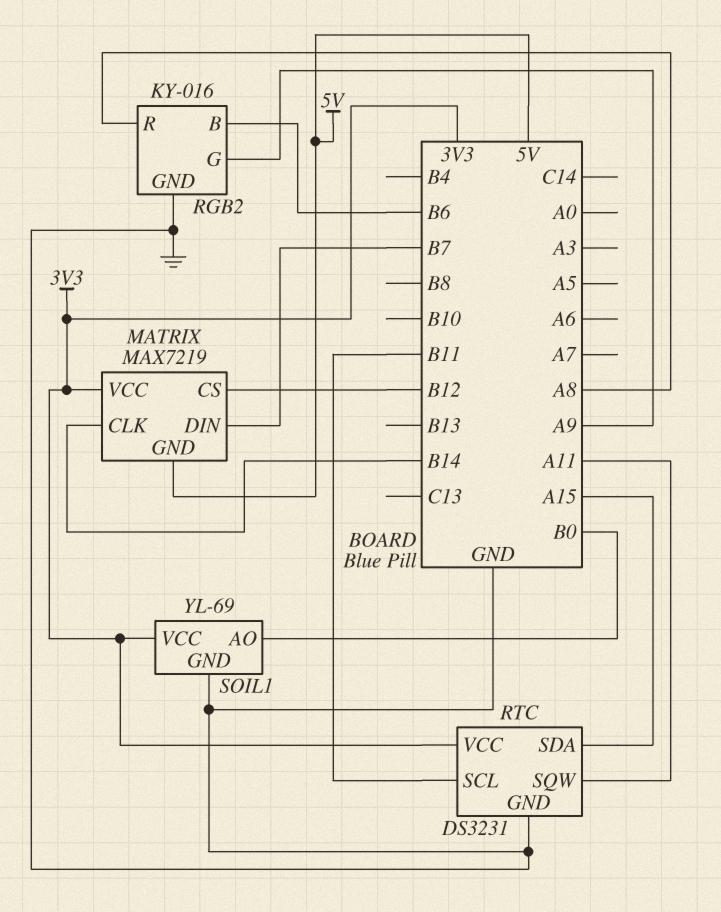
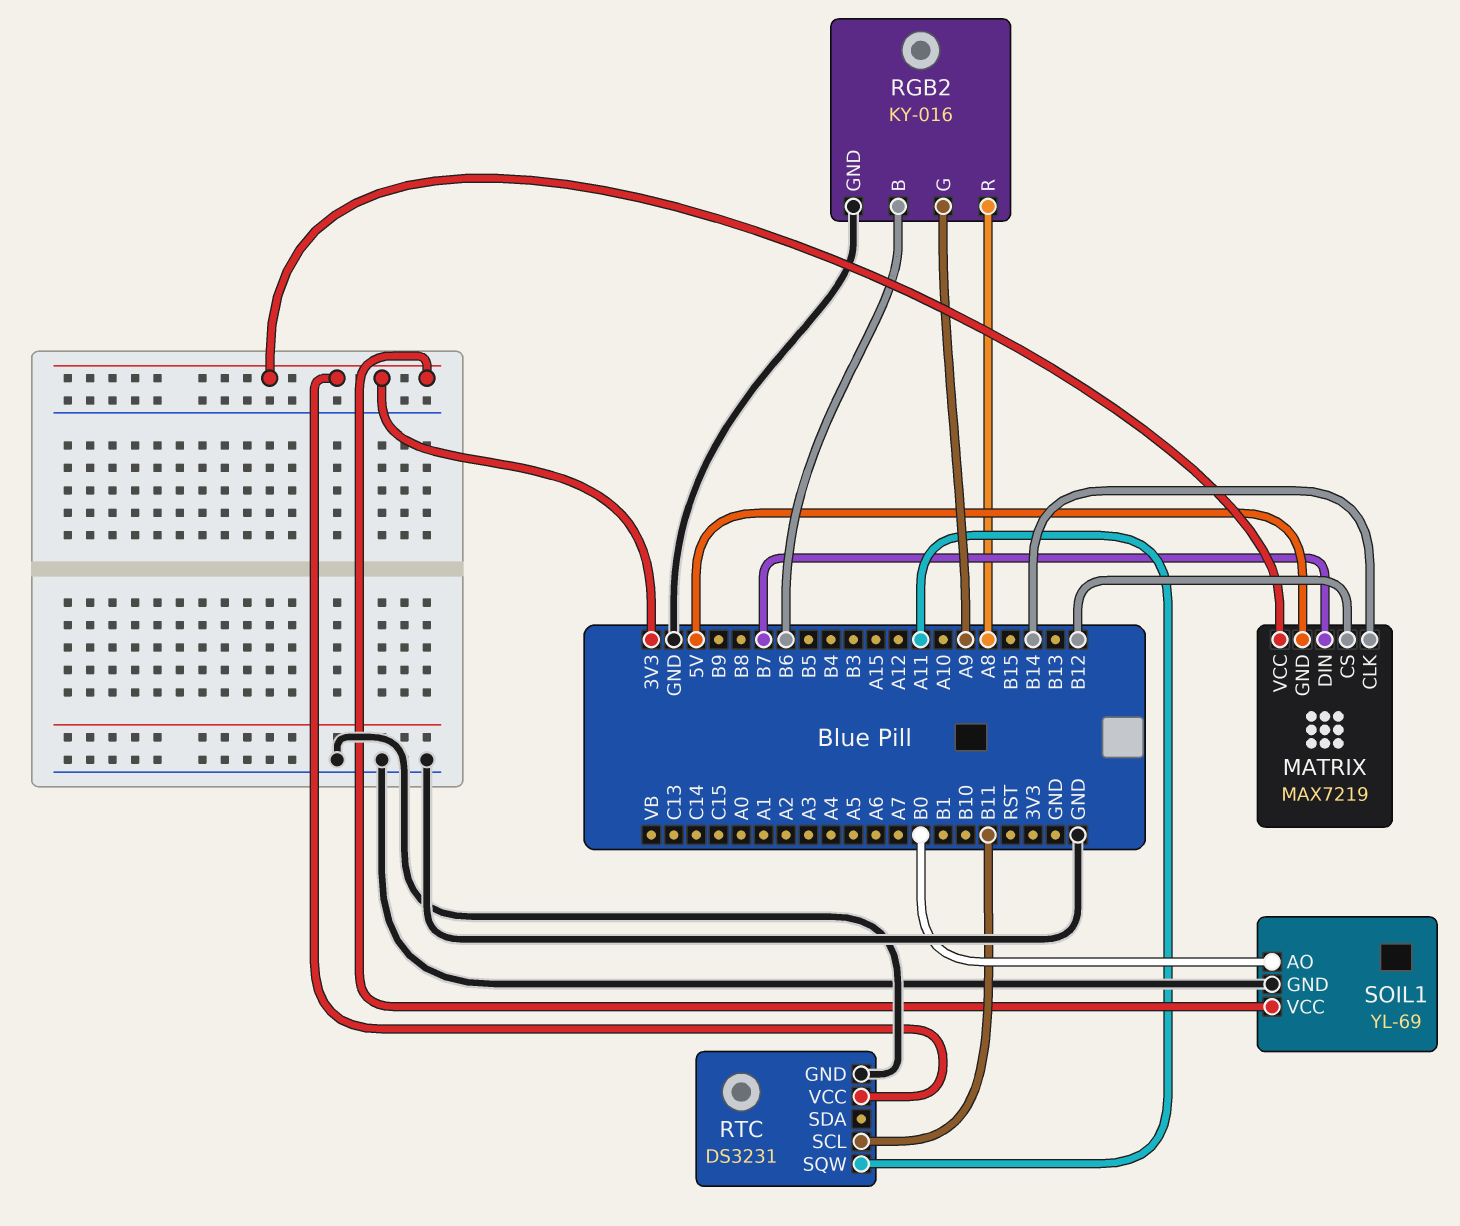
RTC pin SDA: A15 -> none

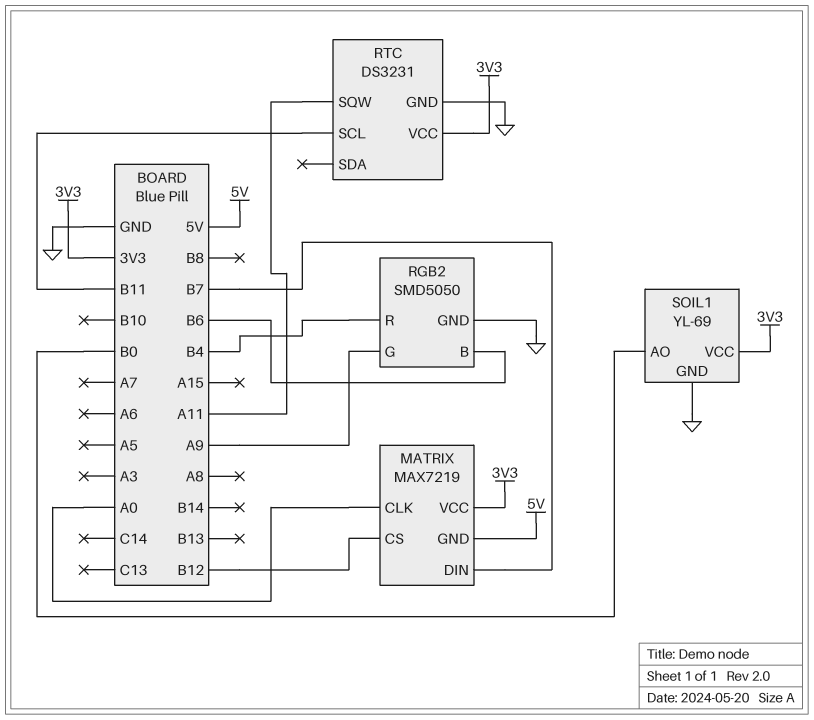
MATRIX pin CLK: B14 -> A0
RGB2: KY-016 -> SMD5050
RGB2 pin R: A8 -> B4

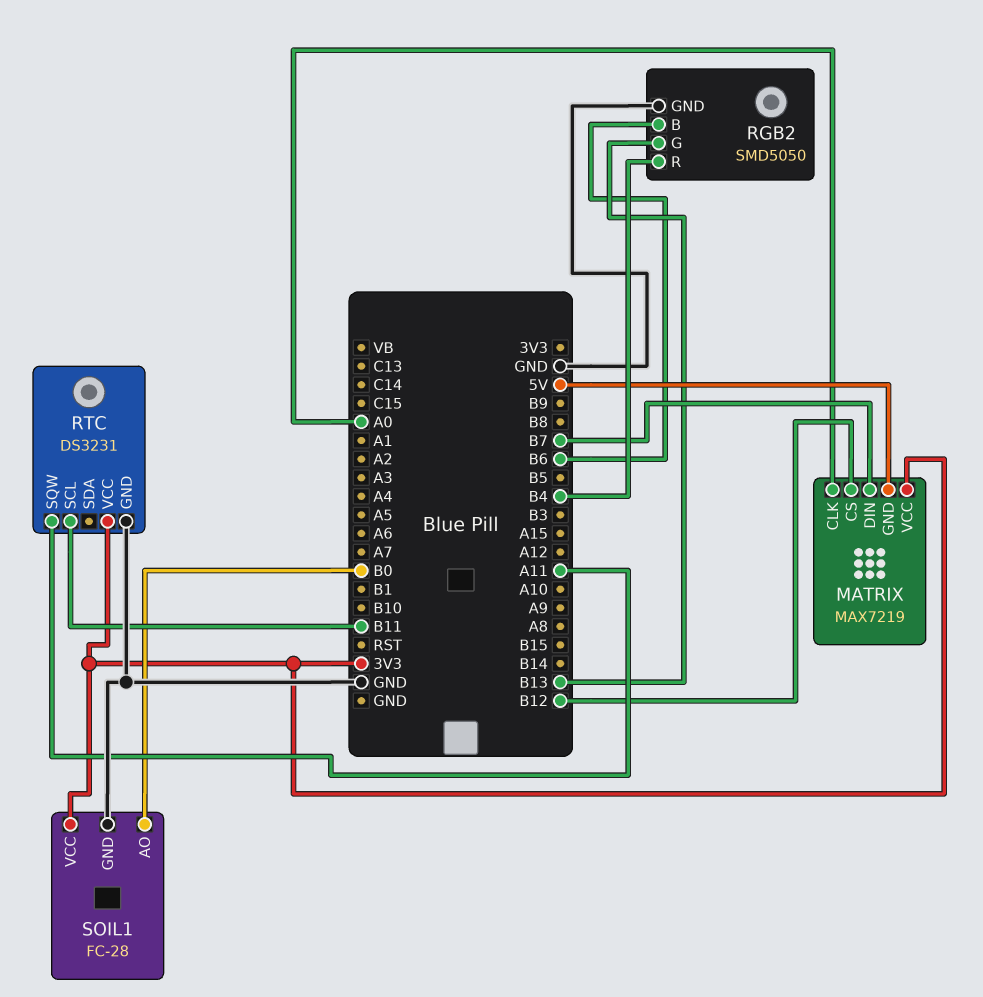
RGB2 pin G: A9 -> B13
SOIL1: YL-69 -> FC-28

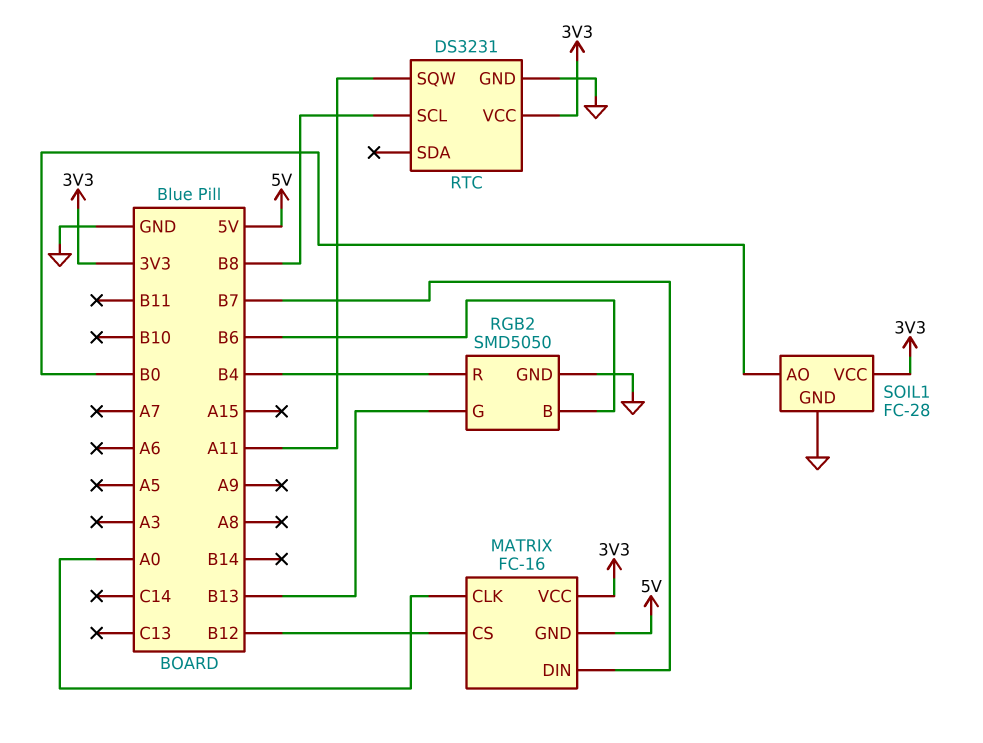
MATRIX: MAX7219 -> FC-16
RTC pin SCL: B11 -> B8

